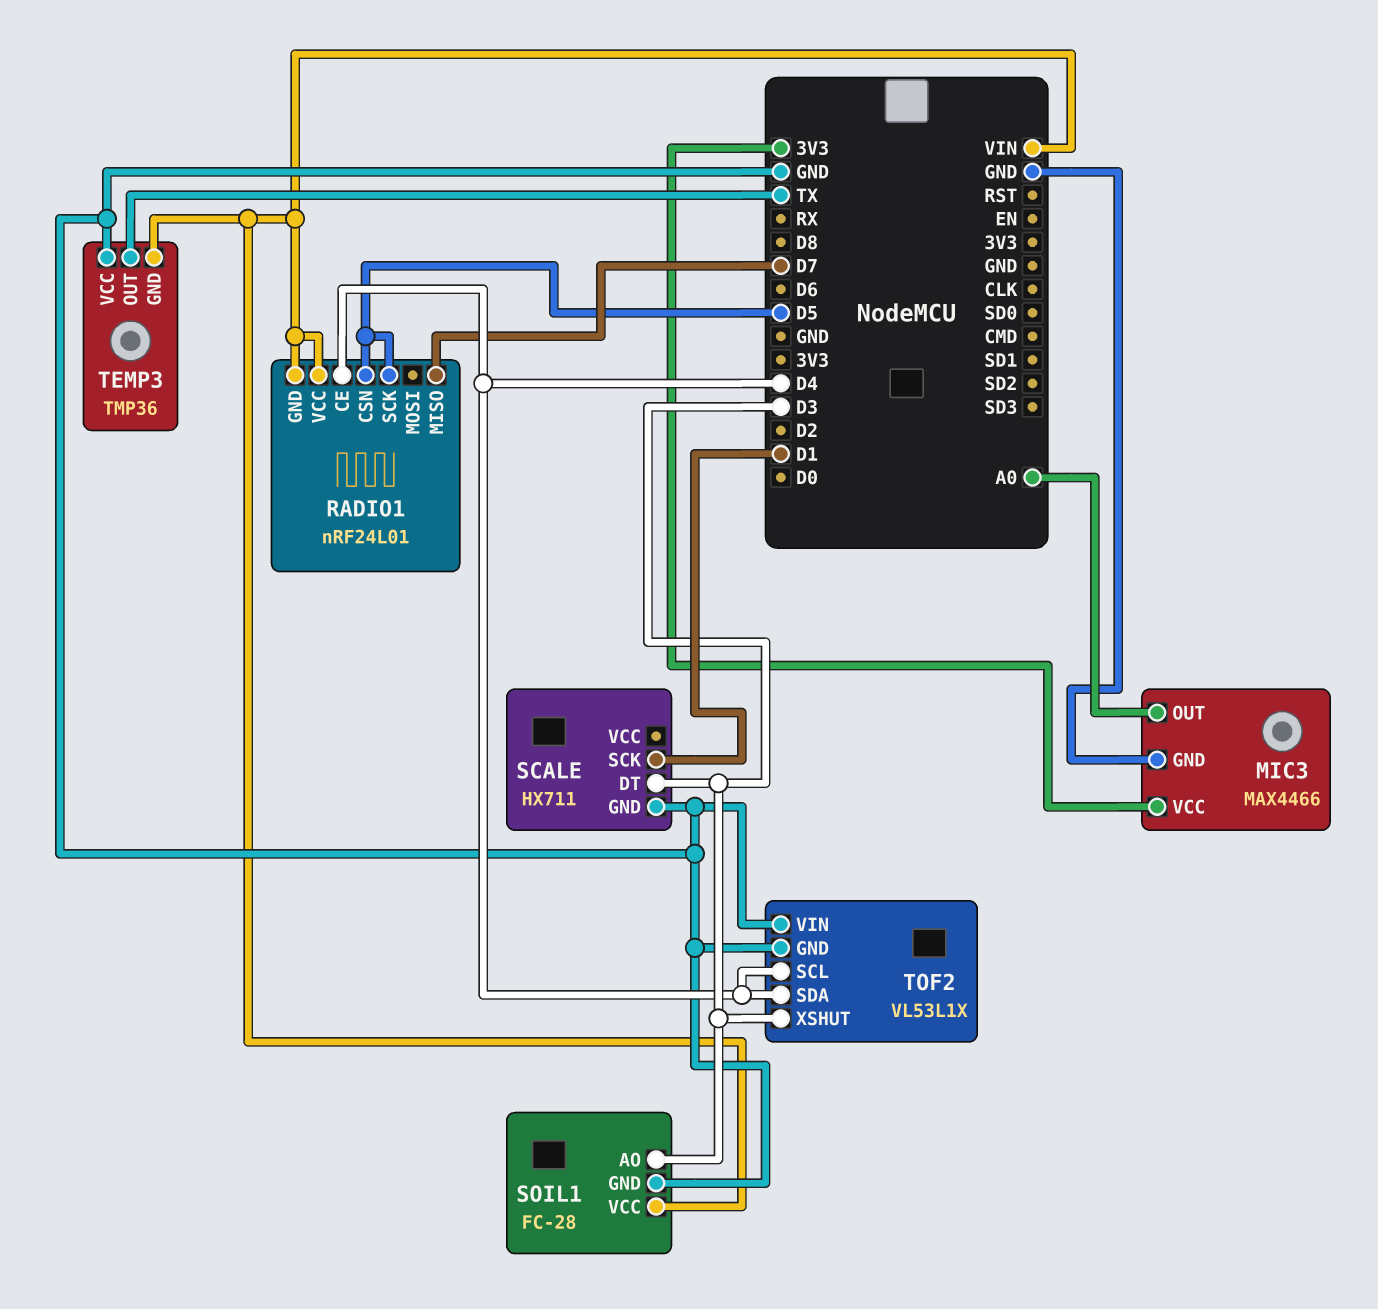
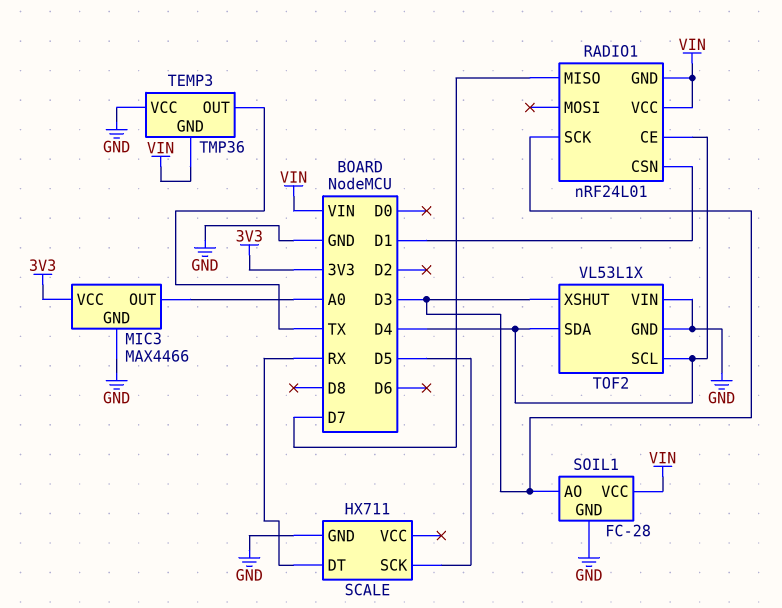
RADIO1 pin CSN: D5 -> D1
RADIO1 pin SCK: D5 -> D3
SCALE pin DT: D3 -> RX
SCALE pin SCK: D1 -> D5

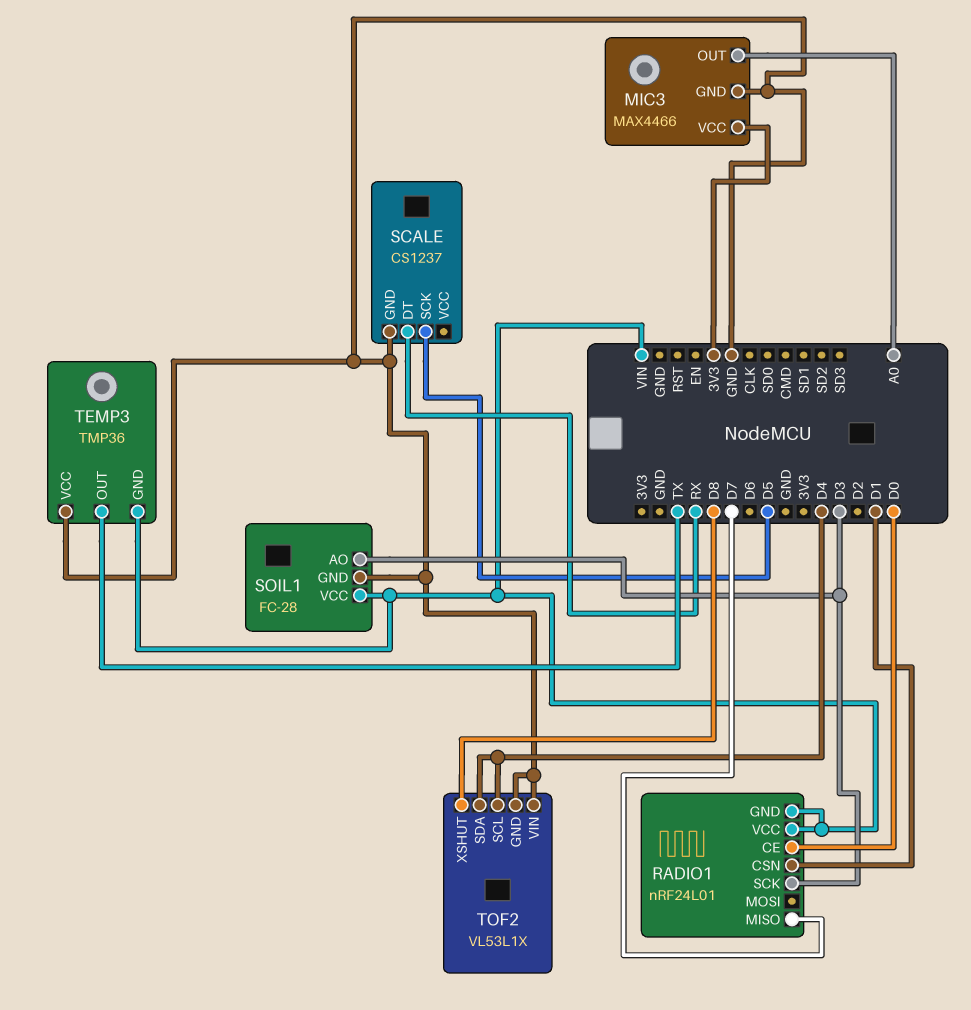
RADIO1 pin CE: D4 -> D0
SCALE: HX711 -> CS1237
TOF2 pin XSHUT: D3 -> D8

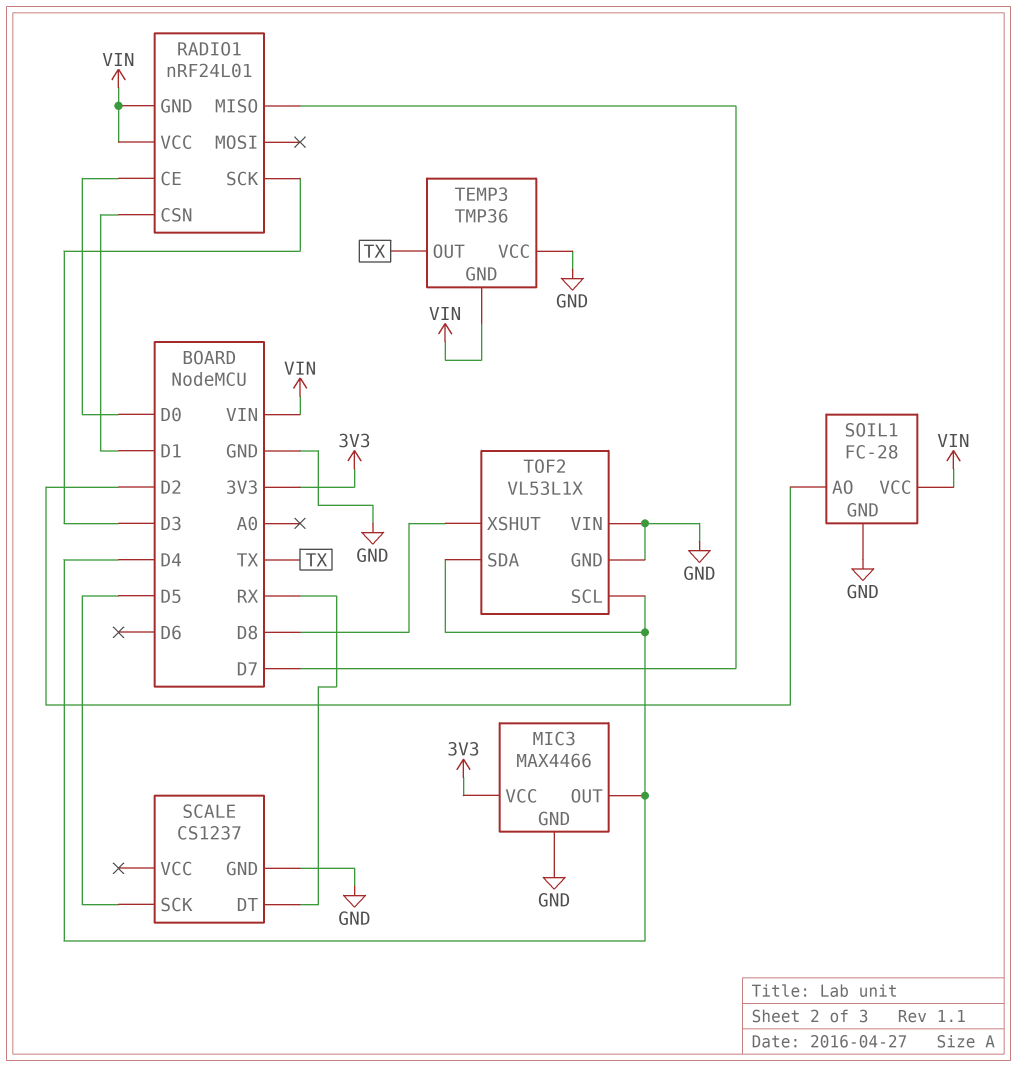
MIC3 pin OUT: A0 -> D4
SOIL1 pin AO: D3 -> D2

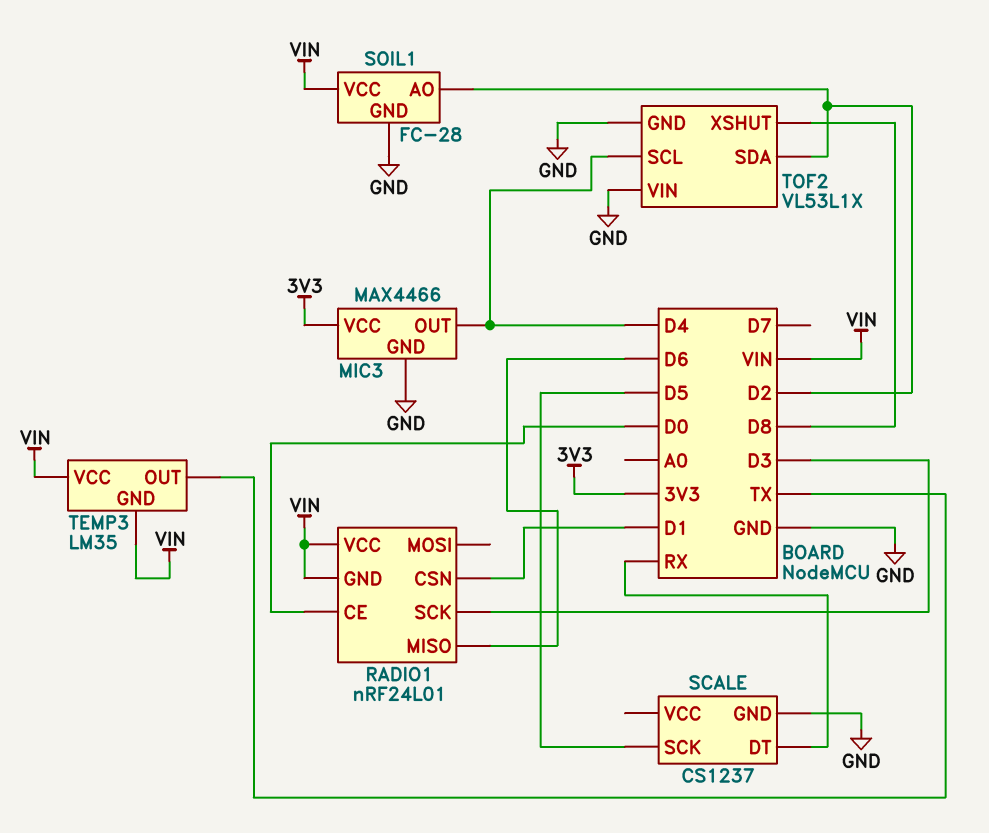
RADIO1 pin MISO: D7 -> D6
TEMP3: TMP36 -> LM35
TEMP3 pin VCC: GND -> VIN
TOF2 pin SDA: D4 -> D2

